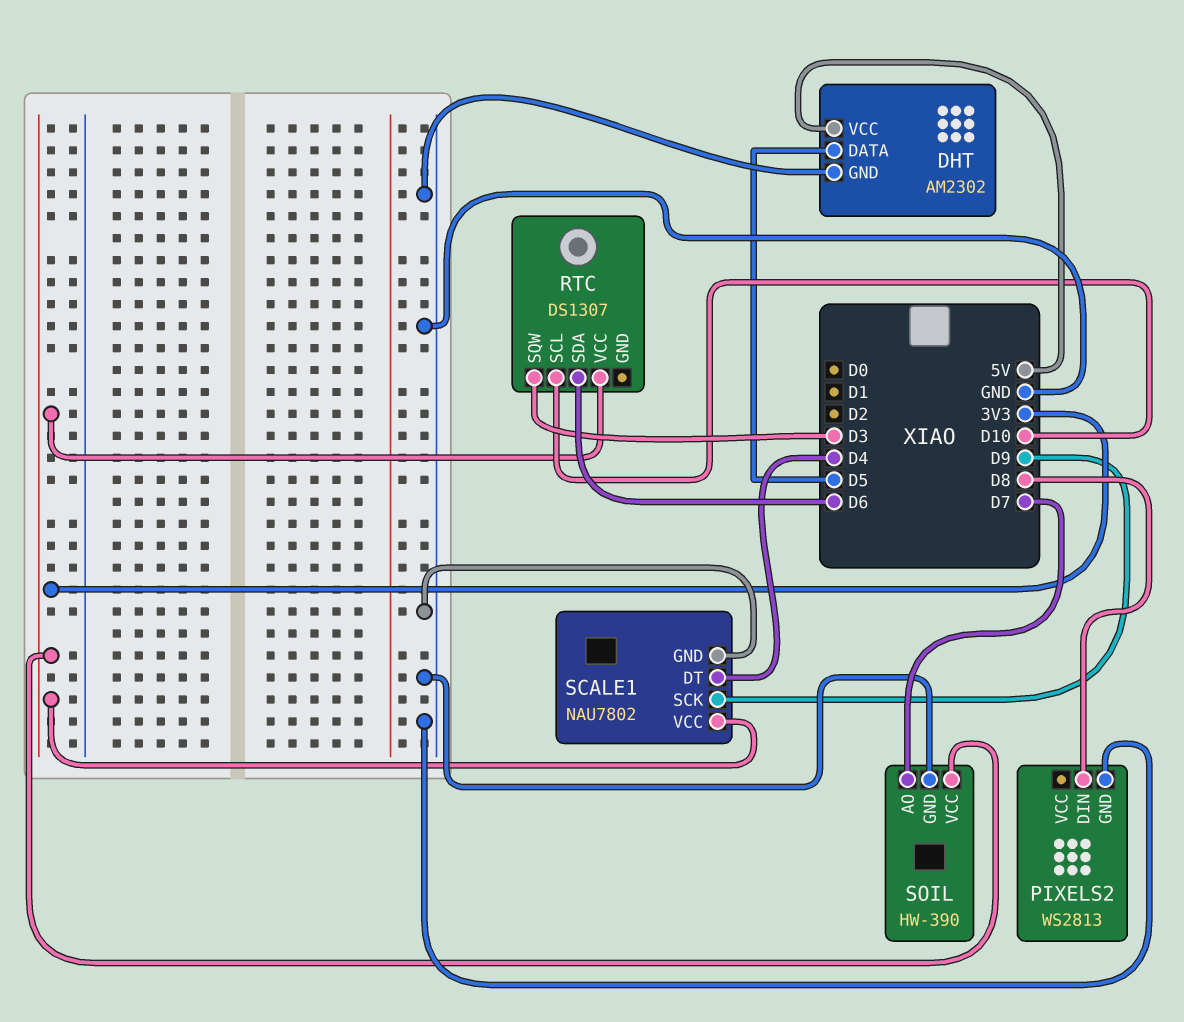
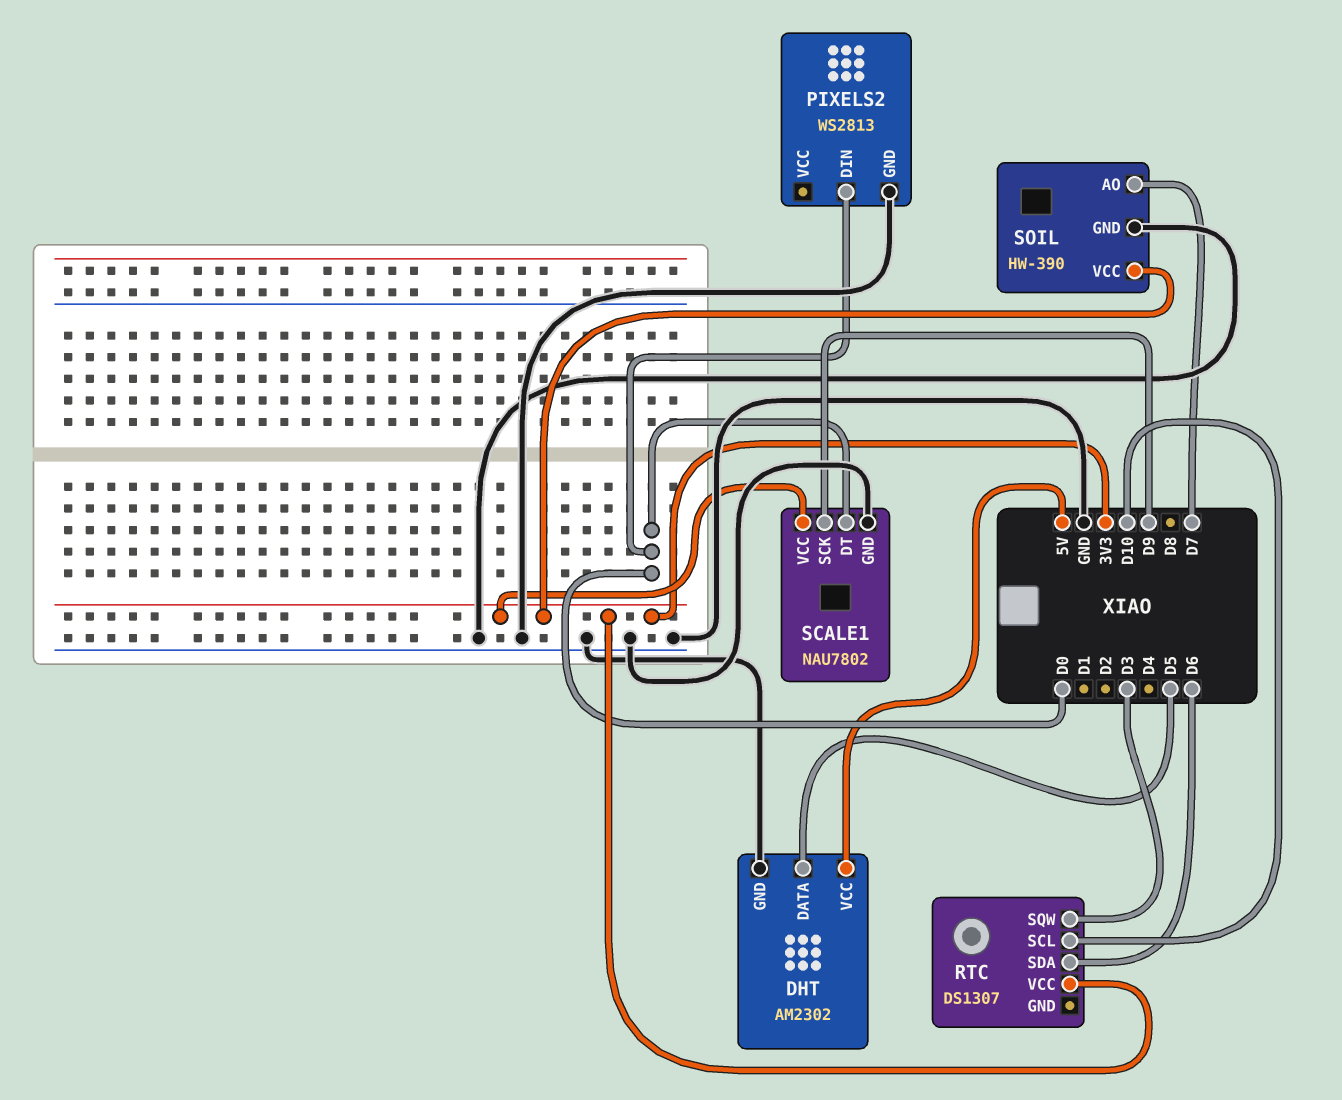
PIXELS2 pin DIN: D8 -> D0
SCALE1 pin DT: D4 -> D0

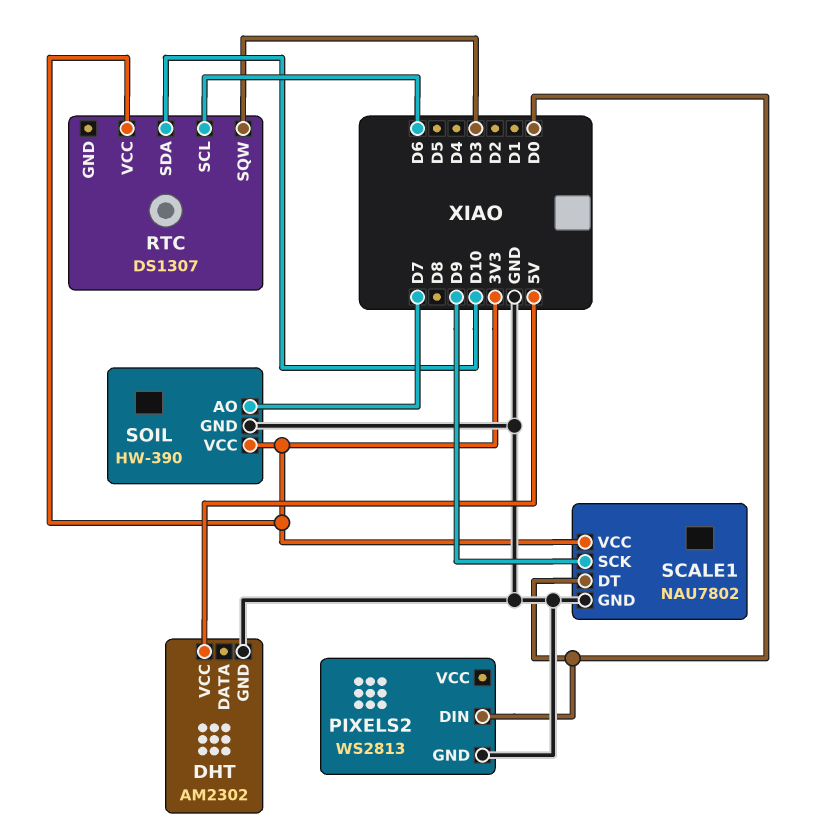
DHT pin DATA: D5 -> none
RTC pin SCL: D10 -> D6
RTC pin SDA: D6 -> D10

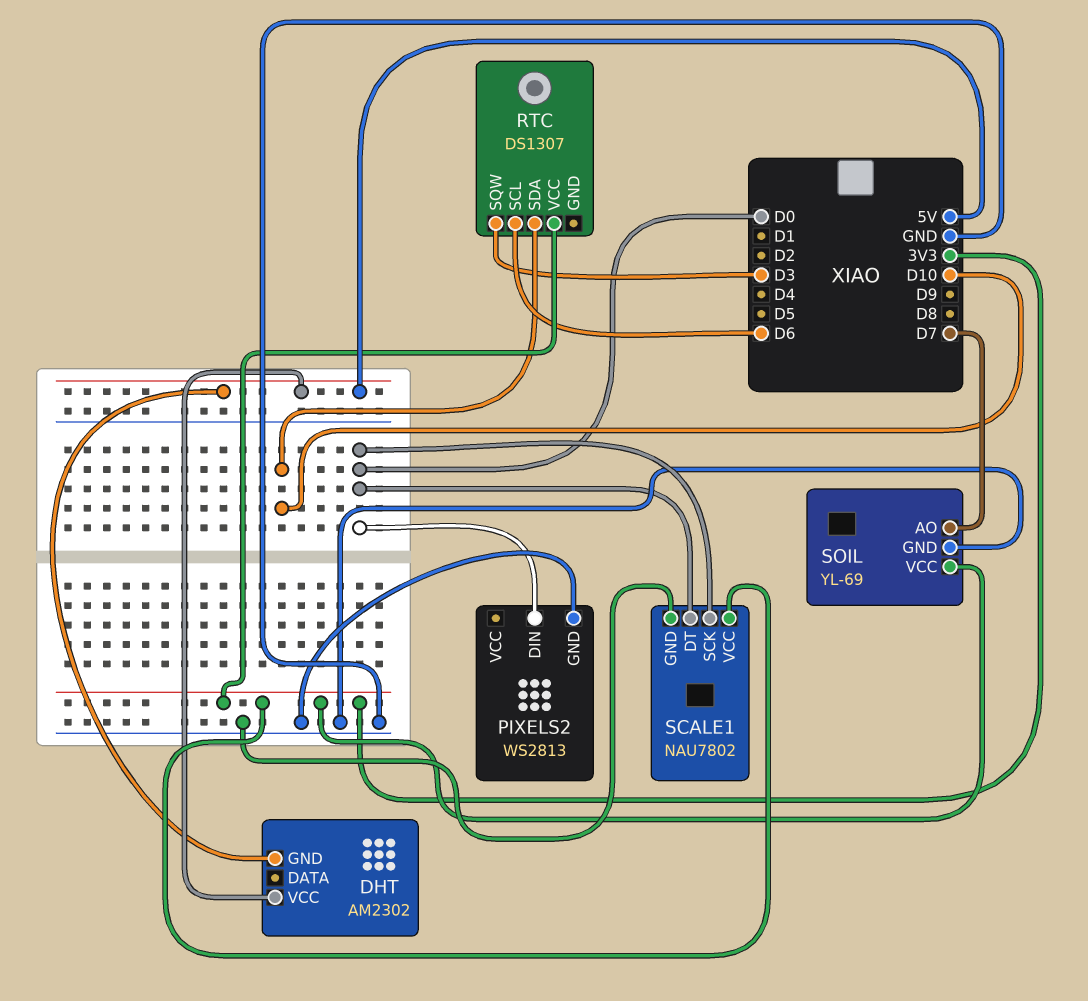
DHT pin GND: GND -> 5V
SCALE1 pin SCK: D9 -> D0
SOIL: HW-390 -> YL-69

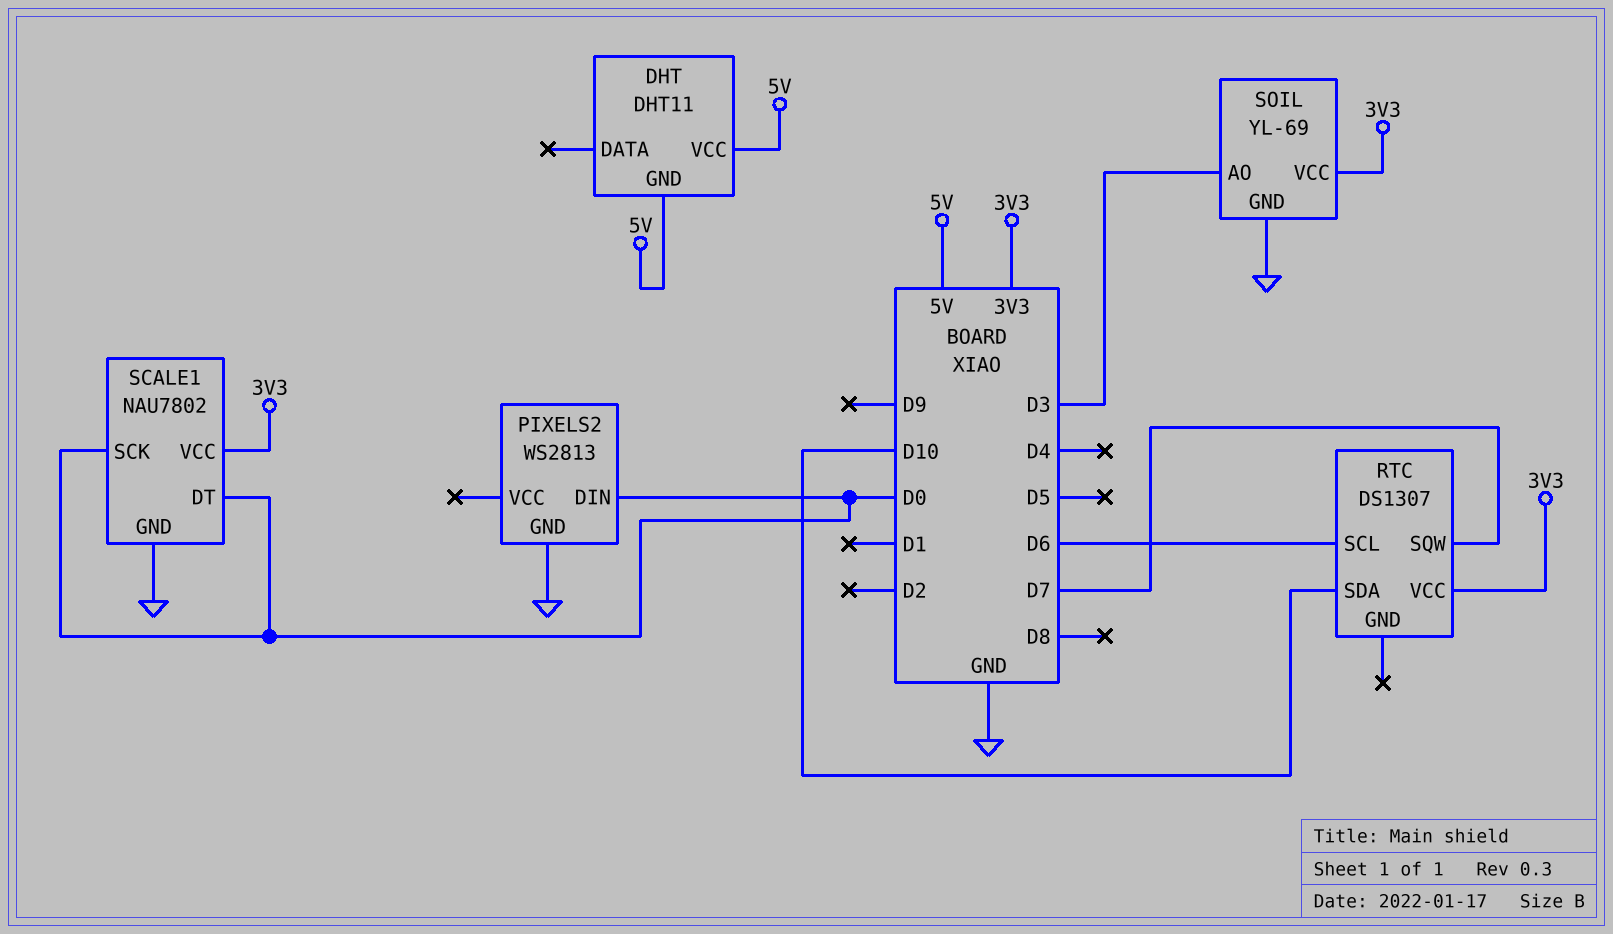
DHT: AM2302 -> DHT11
RTC pin SQW: D3 -> D7
SOIL pin AO: D7 -> D3

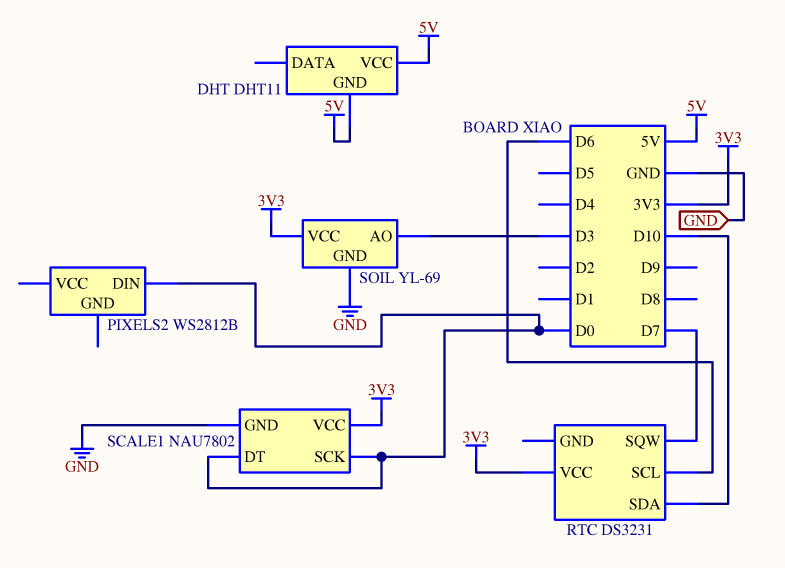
PIXELS2: WS2813 -> WS2812B
PIXELS2 pin GND: GND -> none
RTC: DS1307 -> DS3231

